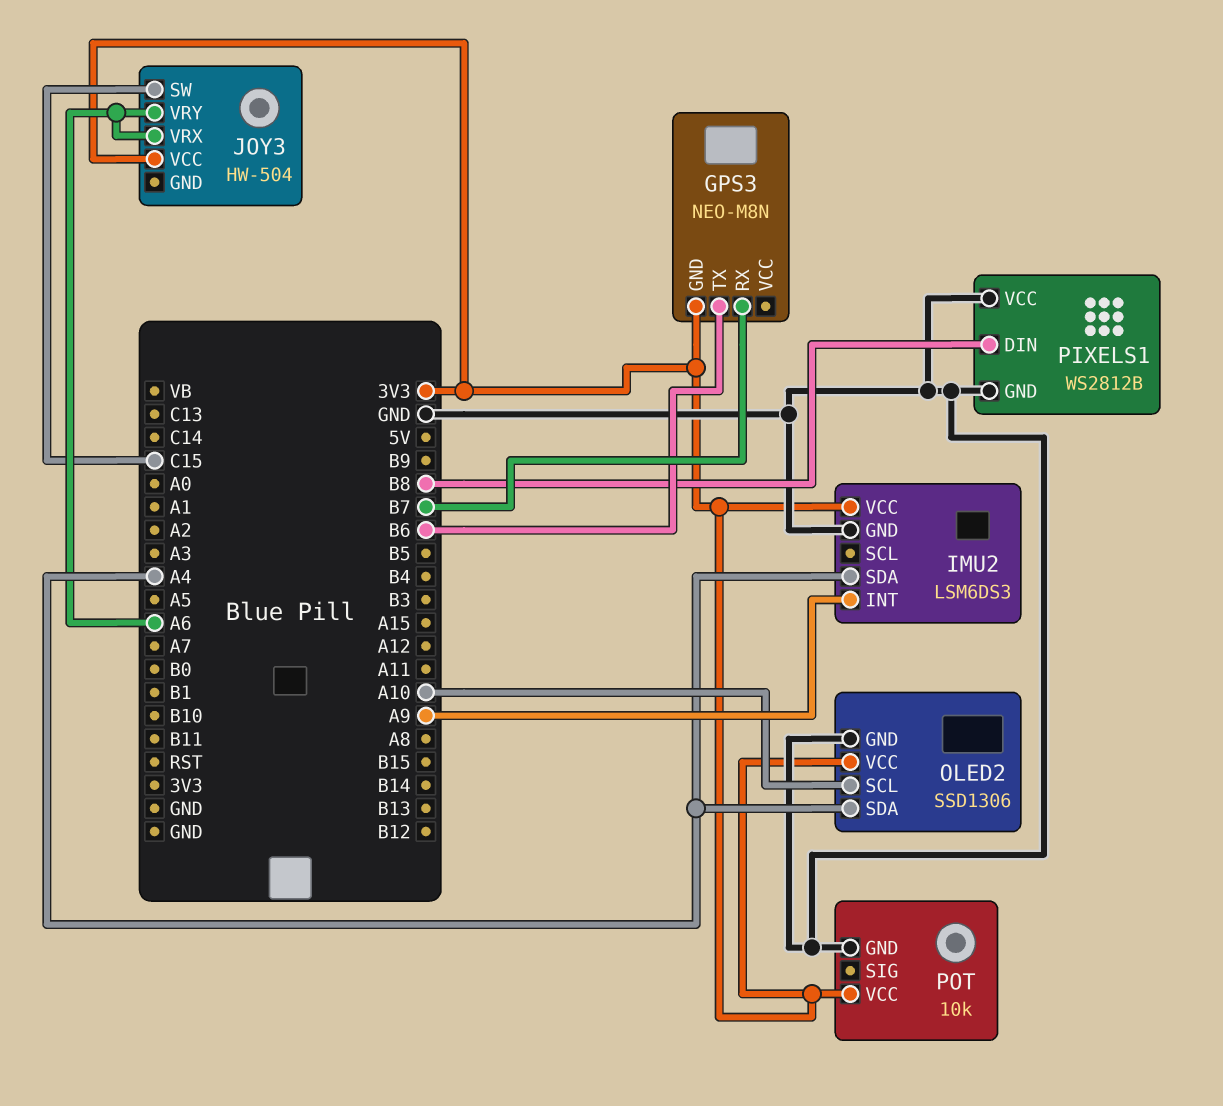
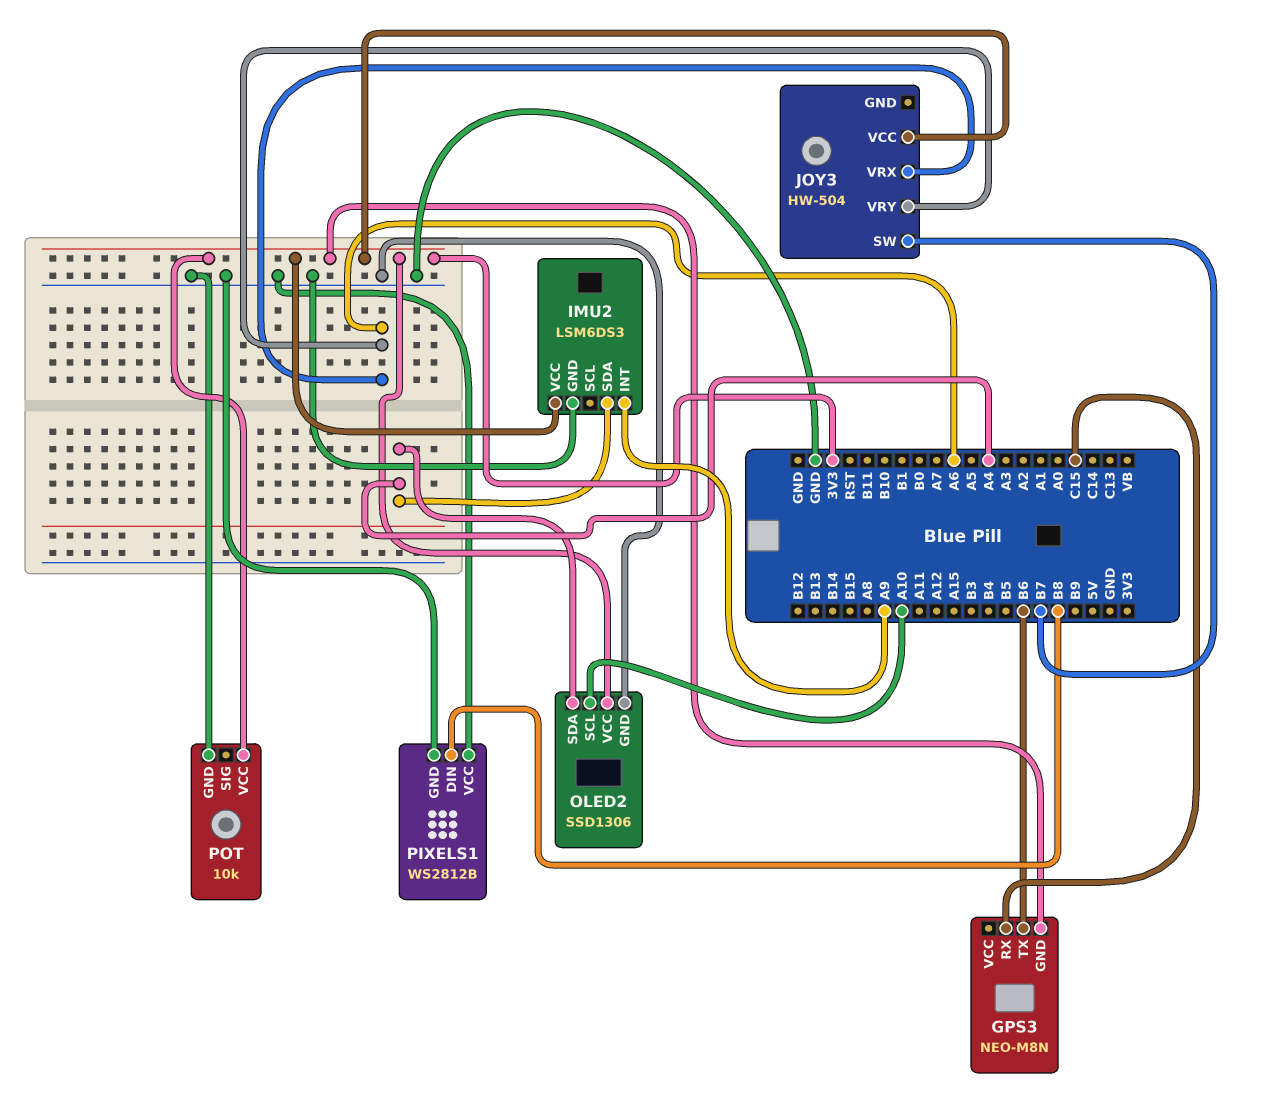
GPS3 pin RX: B7 -> C15
JOY3 pin SW: C15 -> B7

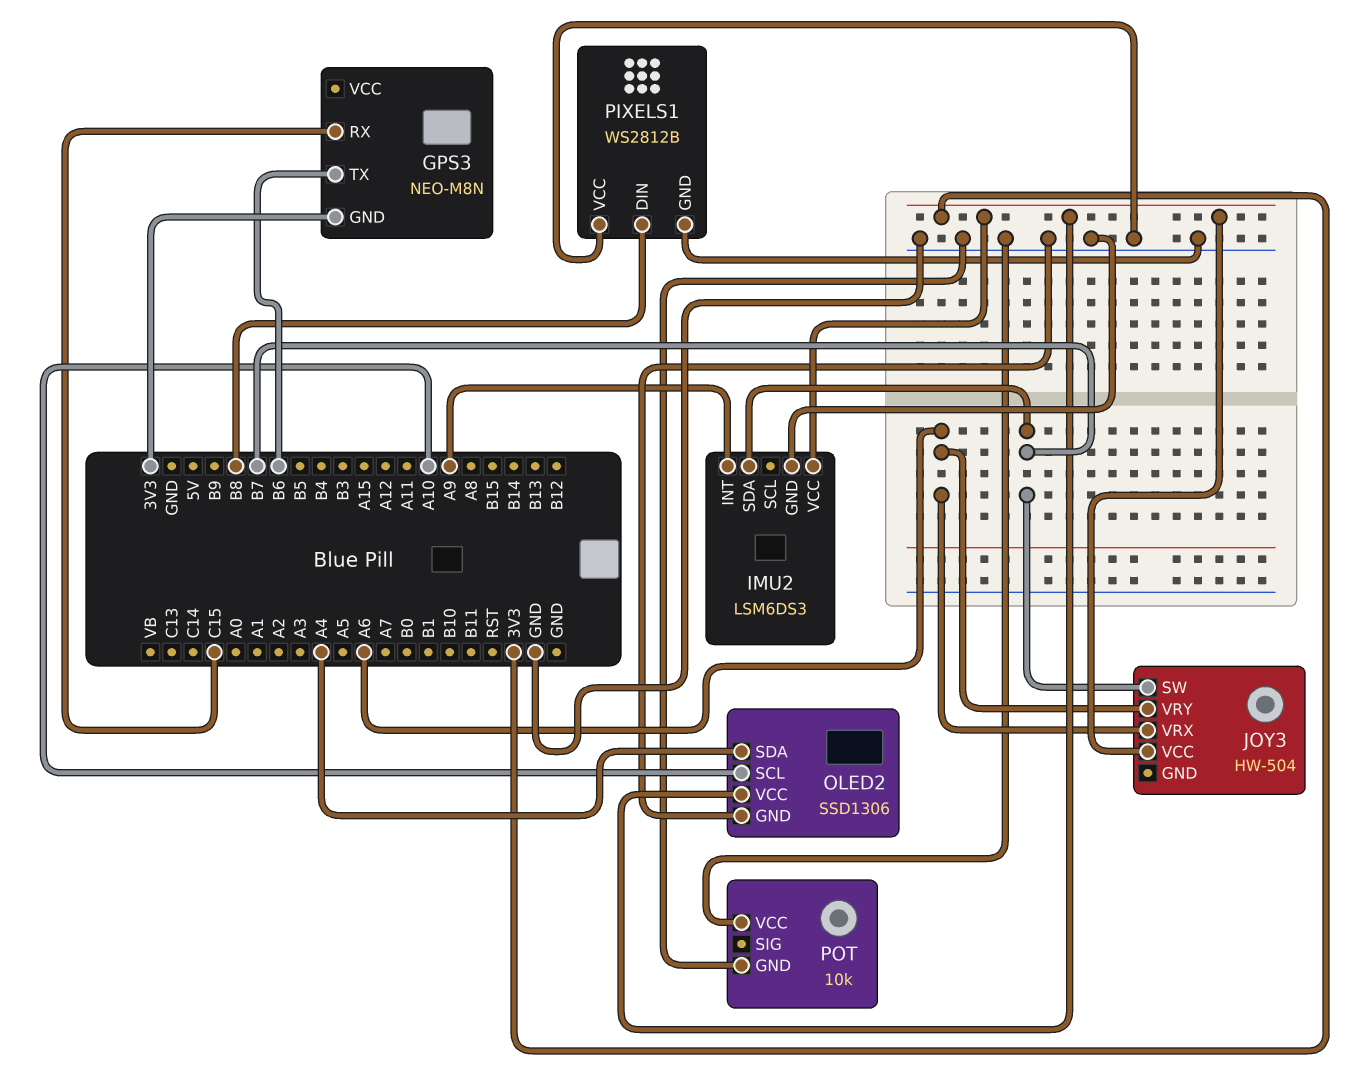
IMU2 pin SDA: A4 -> B7
POT pin VCC: 3V3 -> GND

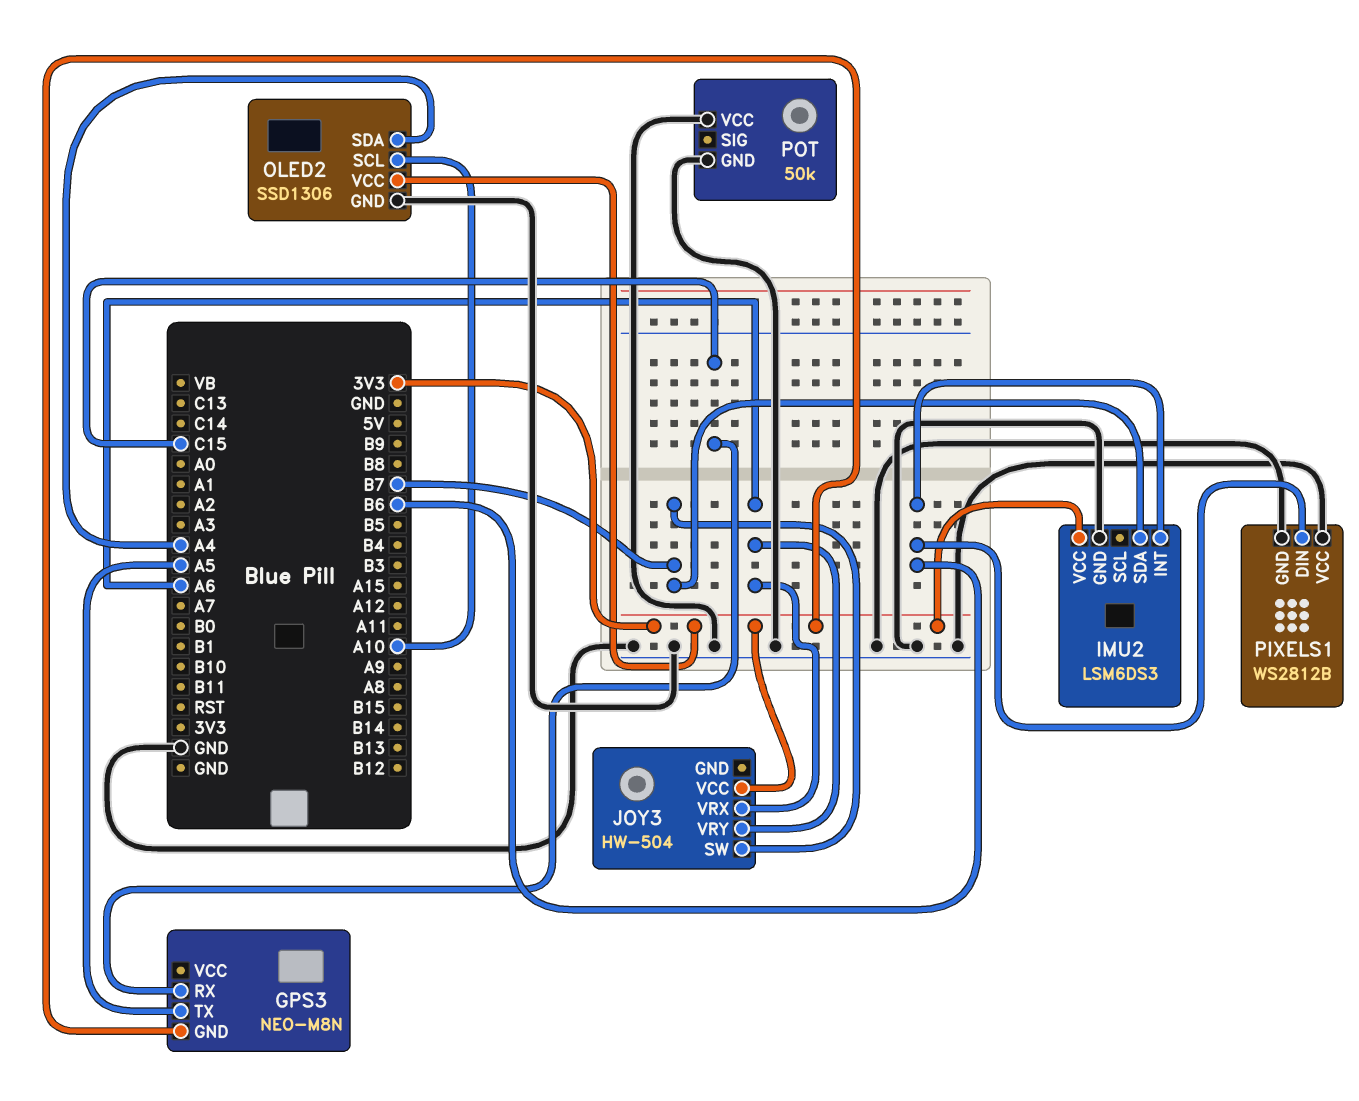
GPS3 pin TX: B6 -> A5
IMU2 pin INT: A9 -> B6
PIXELS1 pin DIN: B8 -> B6
POT: 10k -> 50k

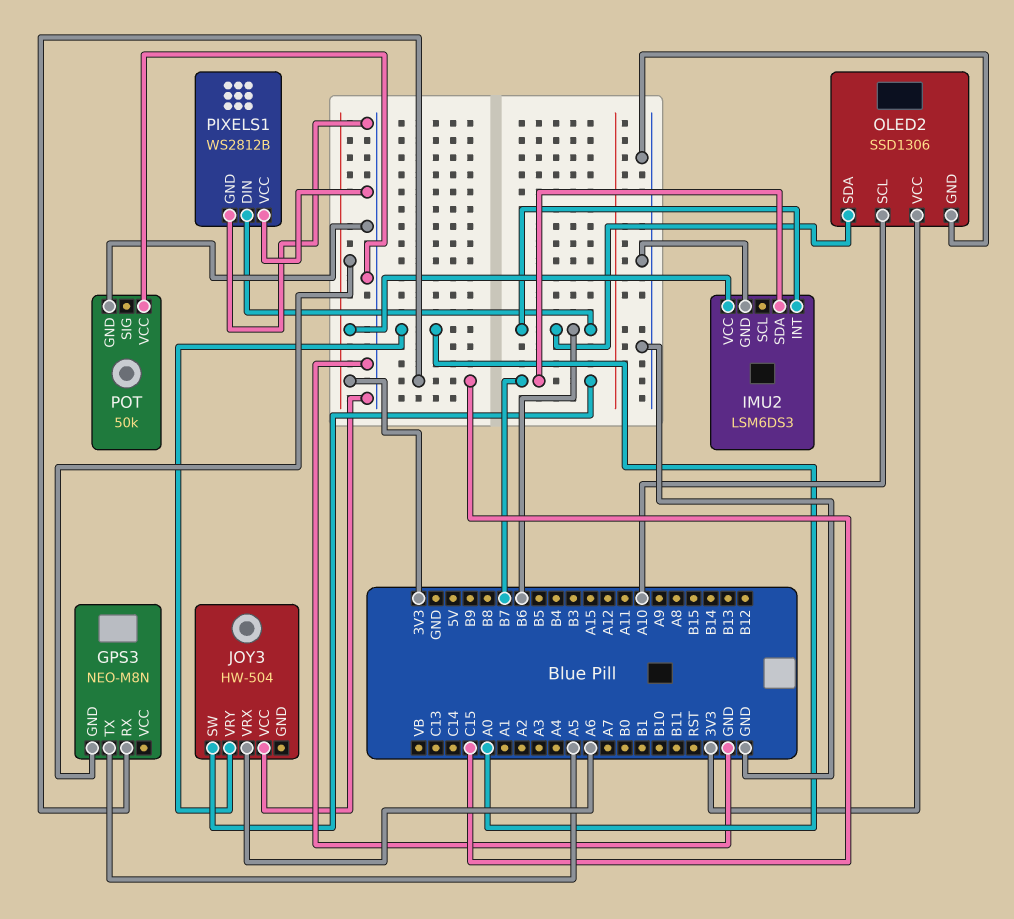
JOY3 pin VCC: 3V3 -> GND
JOY3 pin VRY: A6 -> A0
OLED2 pin SDA: A4 -> B6

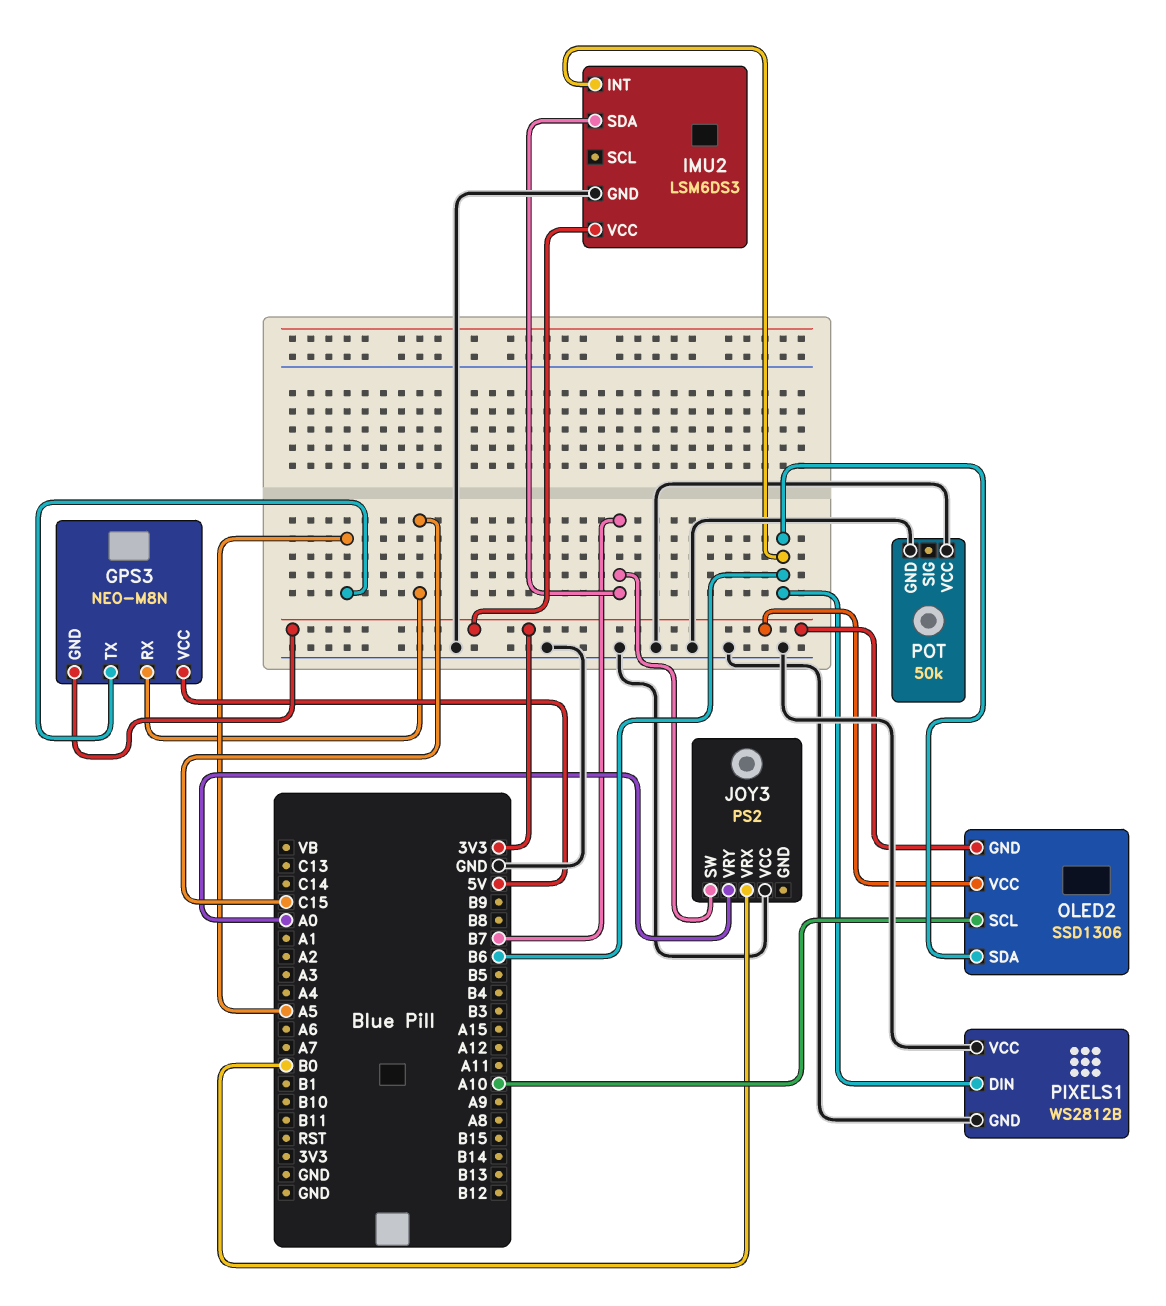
GPS3 pin VCC: none -> 5V
JOY3: HW-504 -> PS2
JOY3 pin VRX: A6 -> B0
OLED2 pin GND: GND -> 3V3

